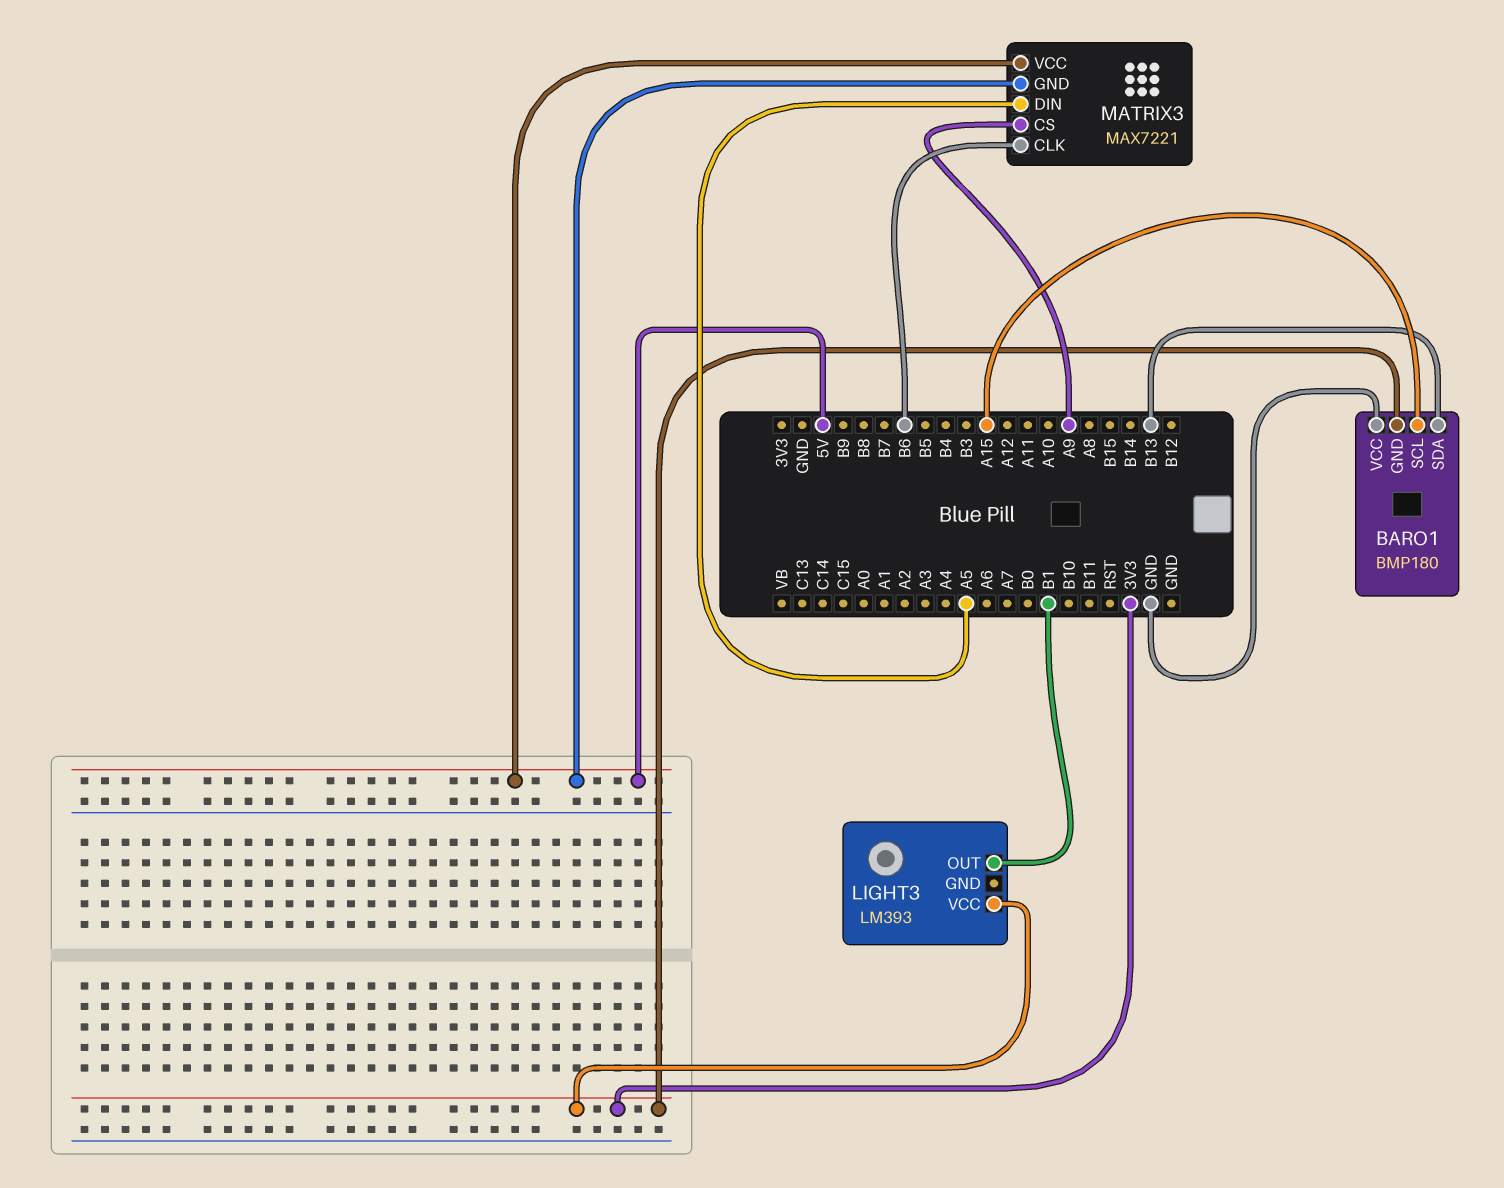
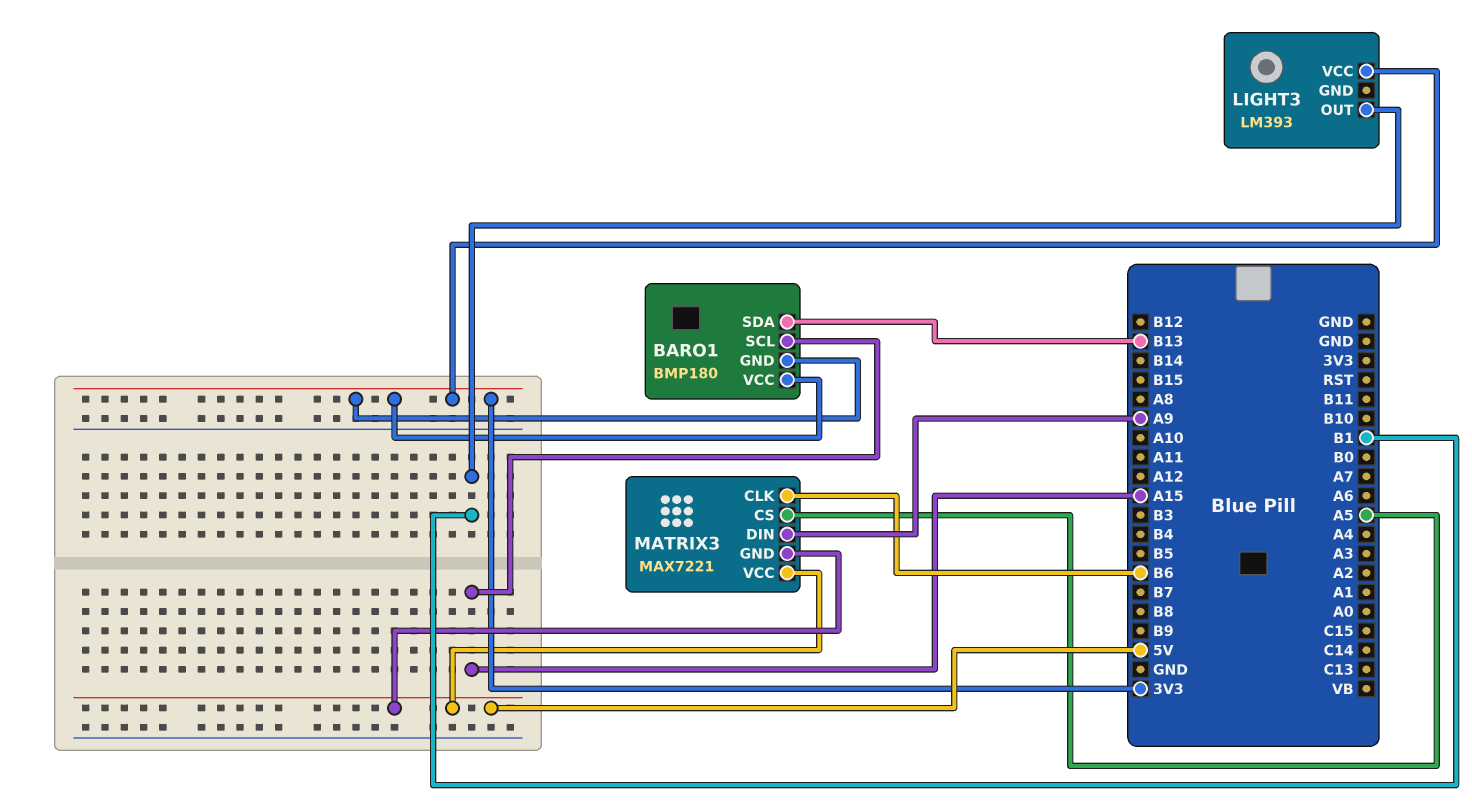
BARO1 pin VCC: GND -> 3V3
MATRIX3 pin CS: A9 -> A5
MATRIX3 pin DIN: A5 -> A9

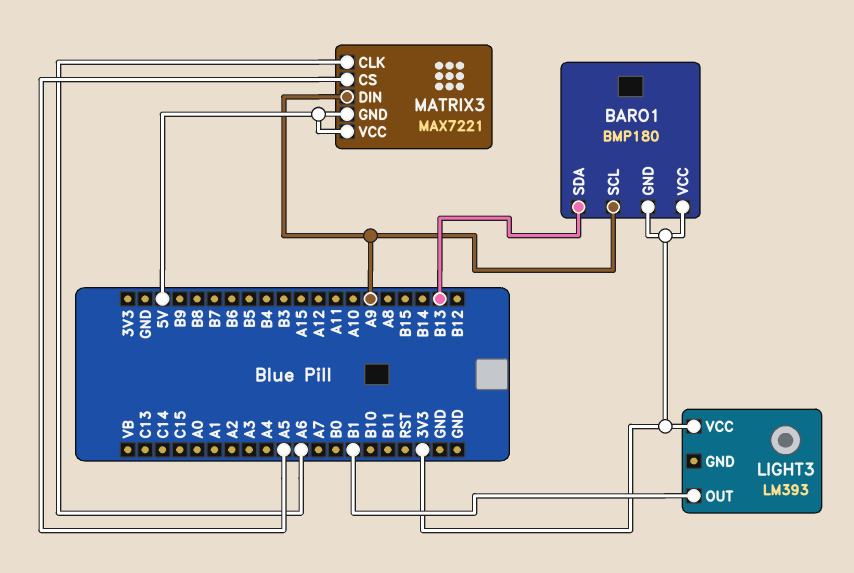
BARO1 pin SCL: A15 -> A9
MATRIX3 pin CLK: B6 -> A6

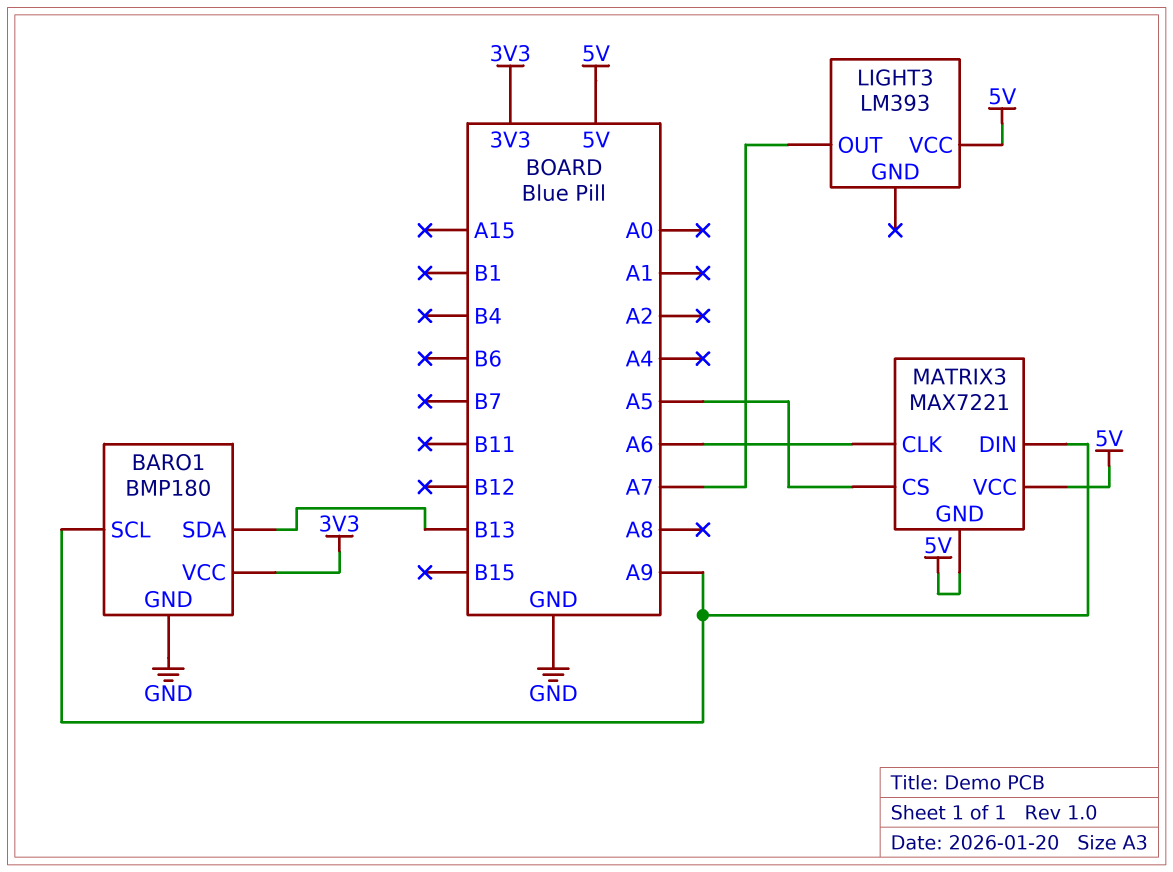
BARO1 pin GND: 3V3 -> GND
LIGHT3 pin OUT: B1 -> A7
LIGHT3 pin VCC: 3V3 -> 5V

